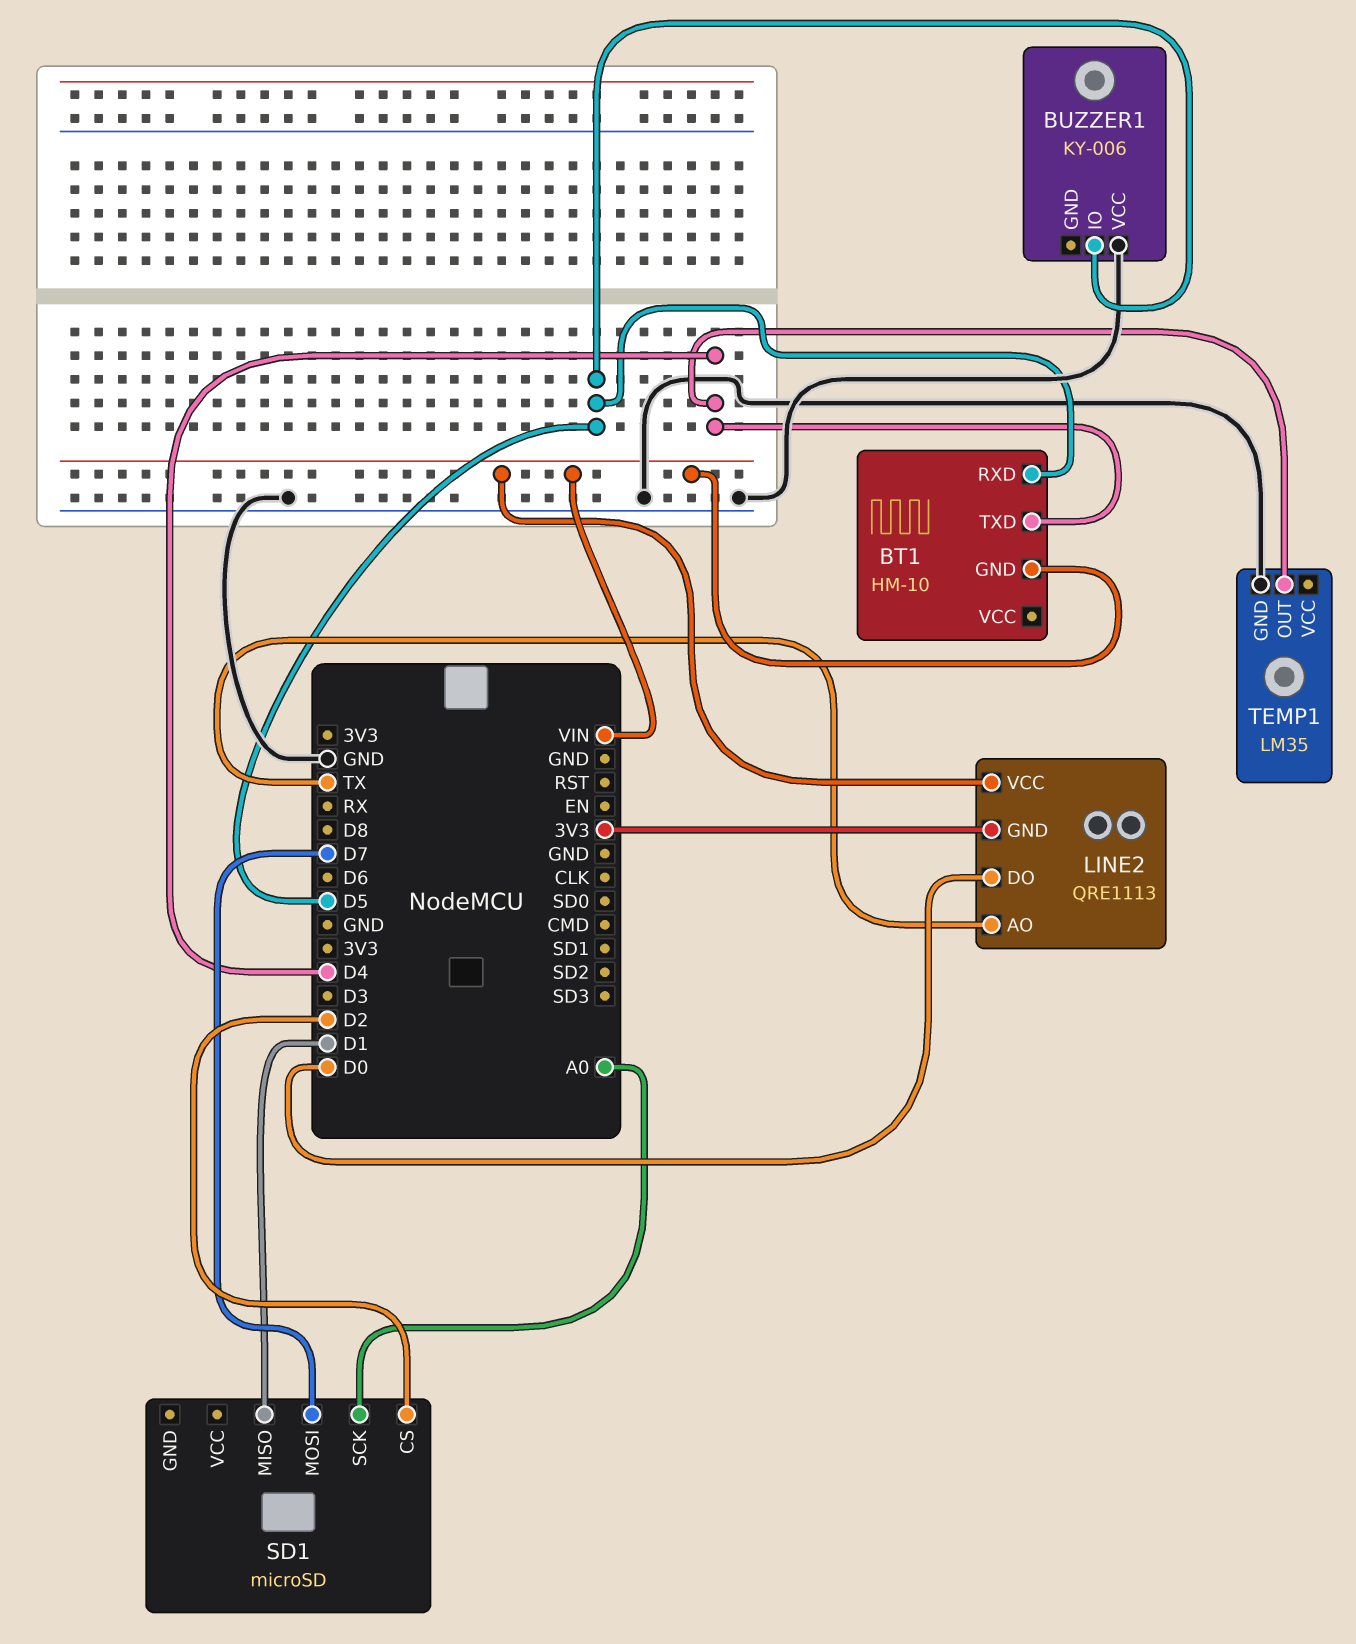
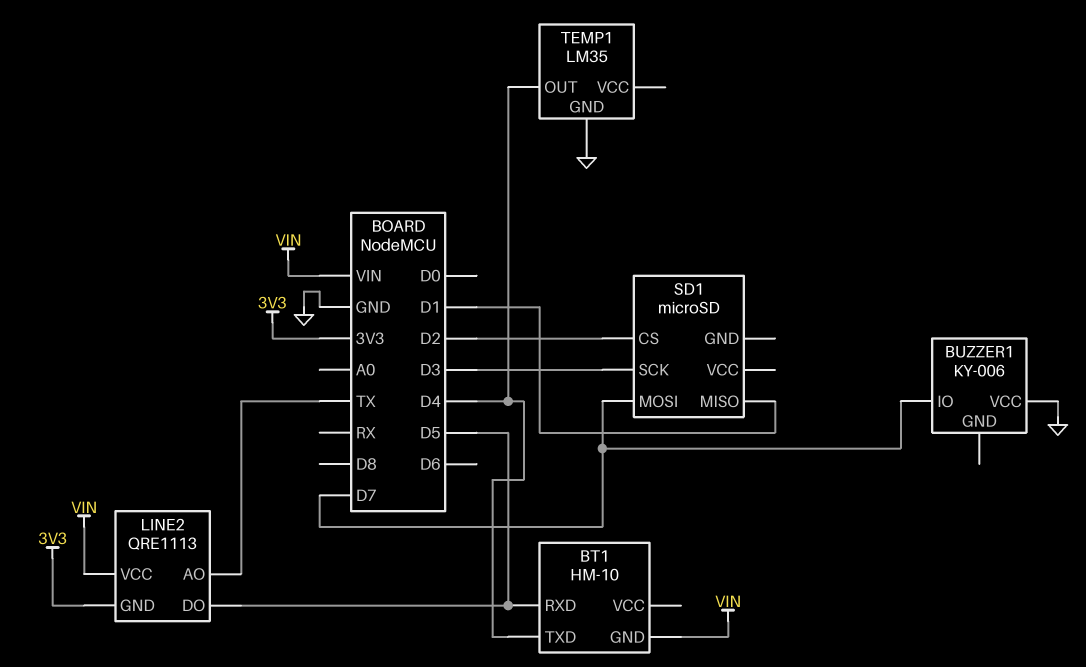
BUZZER1 pin IO: D5 -> D7
LINE2 pin DO: D0 -> D5
SD1 pin SCK: A0 -> D3

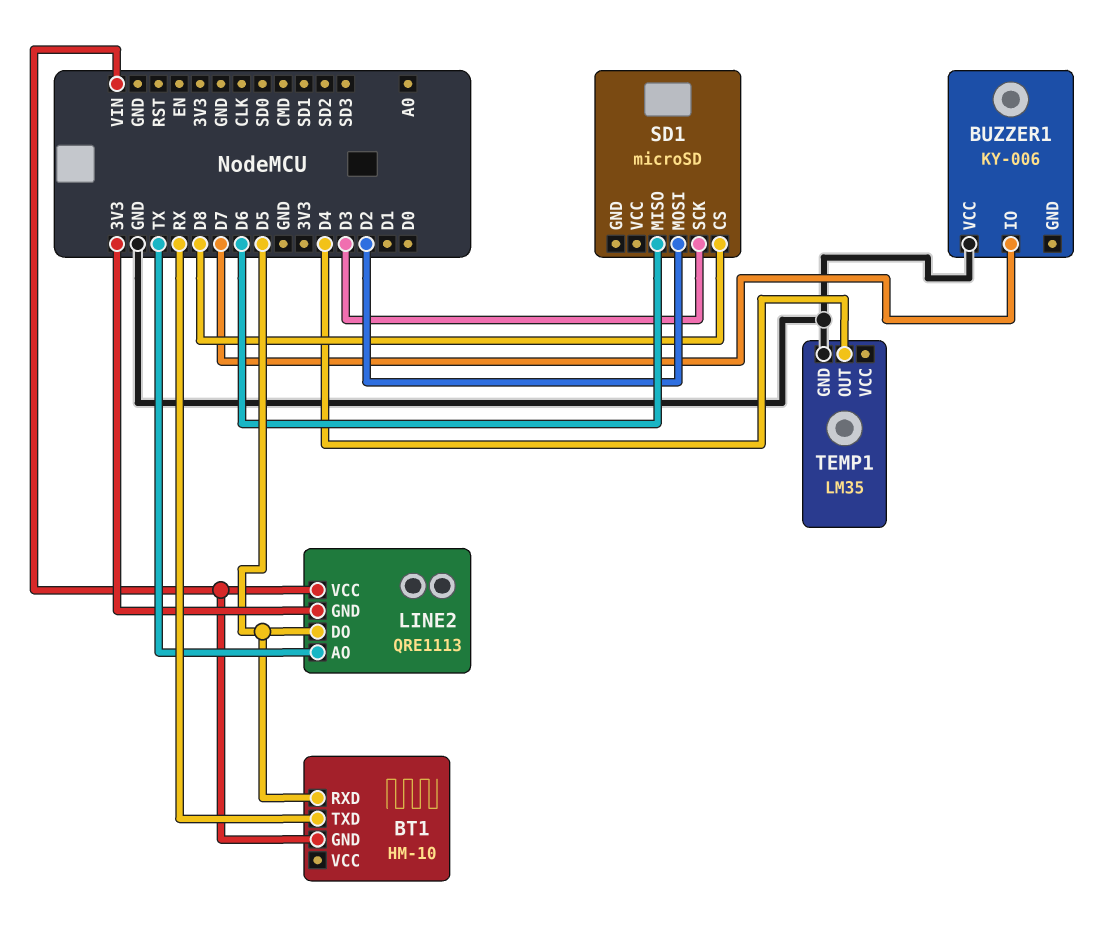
BT1 pin TXD: D4 -> RX
SD1 pin CS: D2 -> D8
SD1 pin MISO: D1 -> D6
SD1 pin MOSI: D7 -> D2

